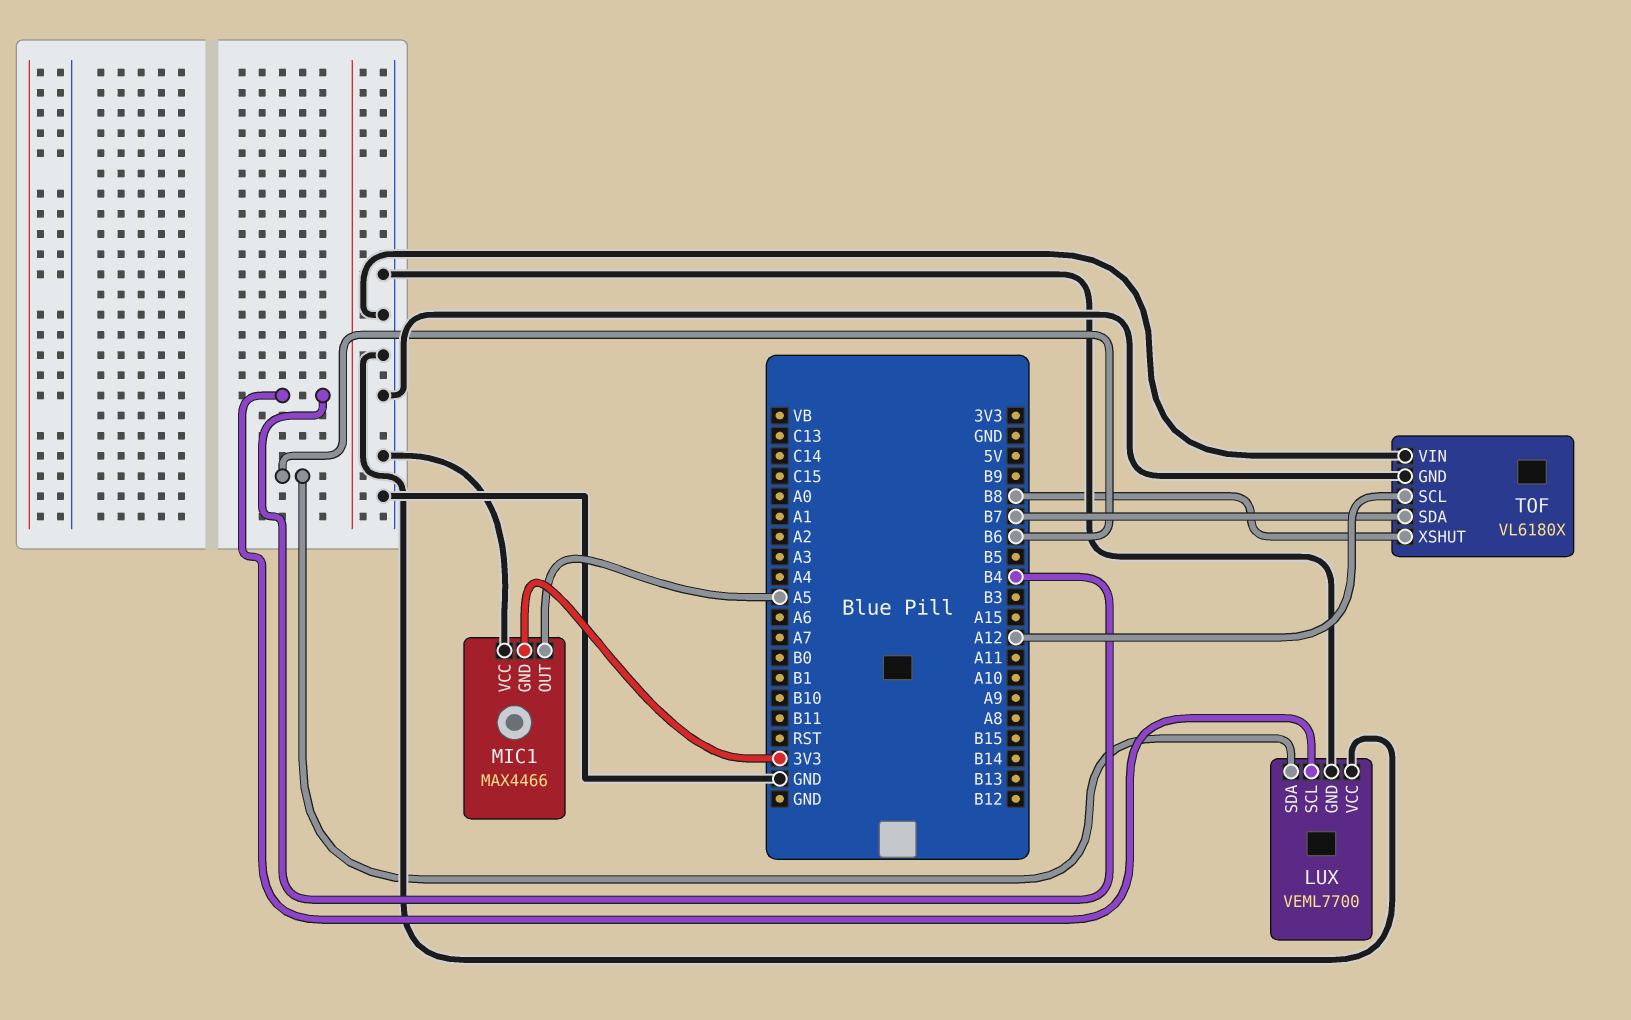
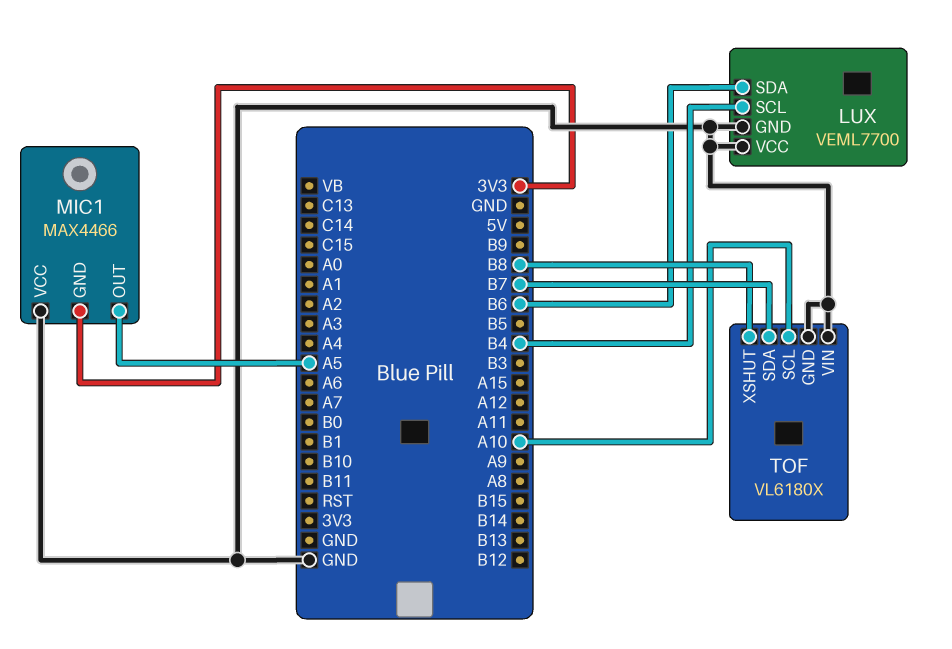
TOF pin SCL: A12 -> A10

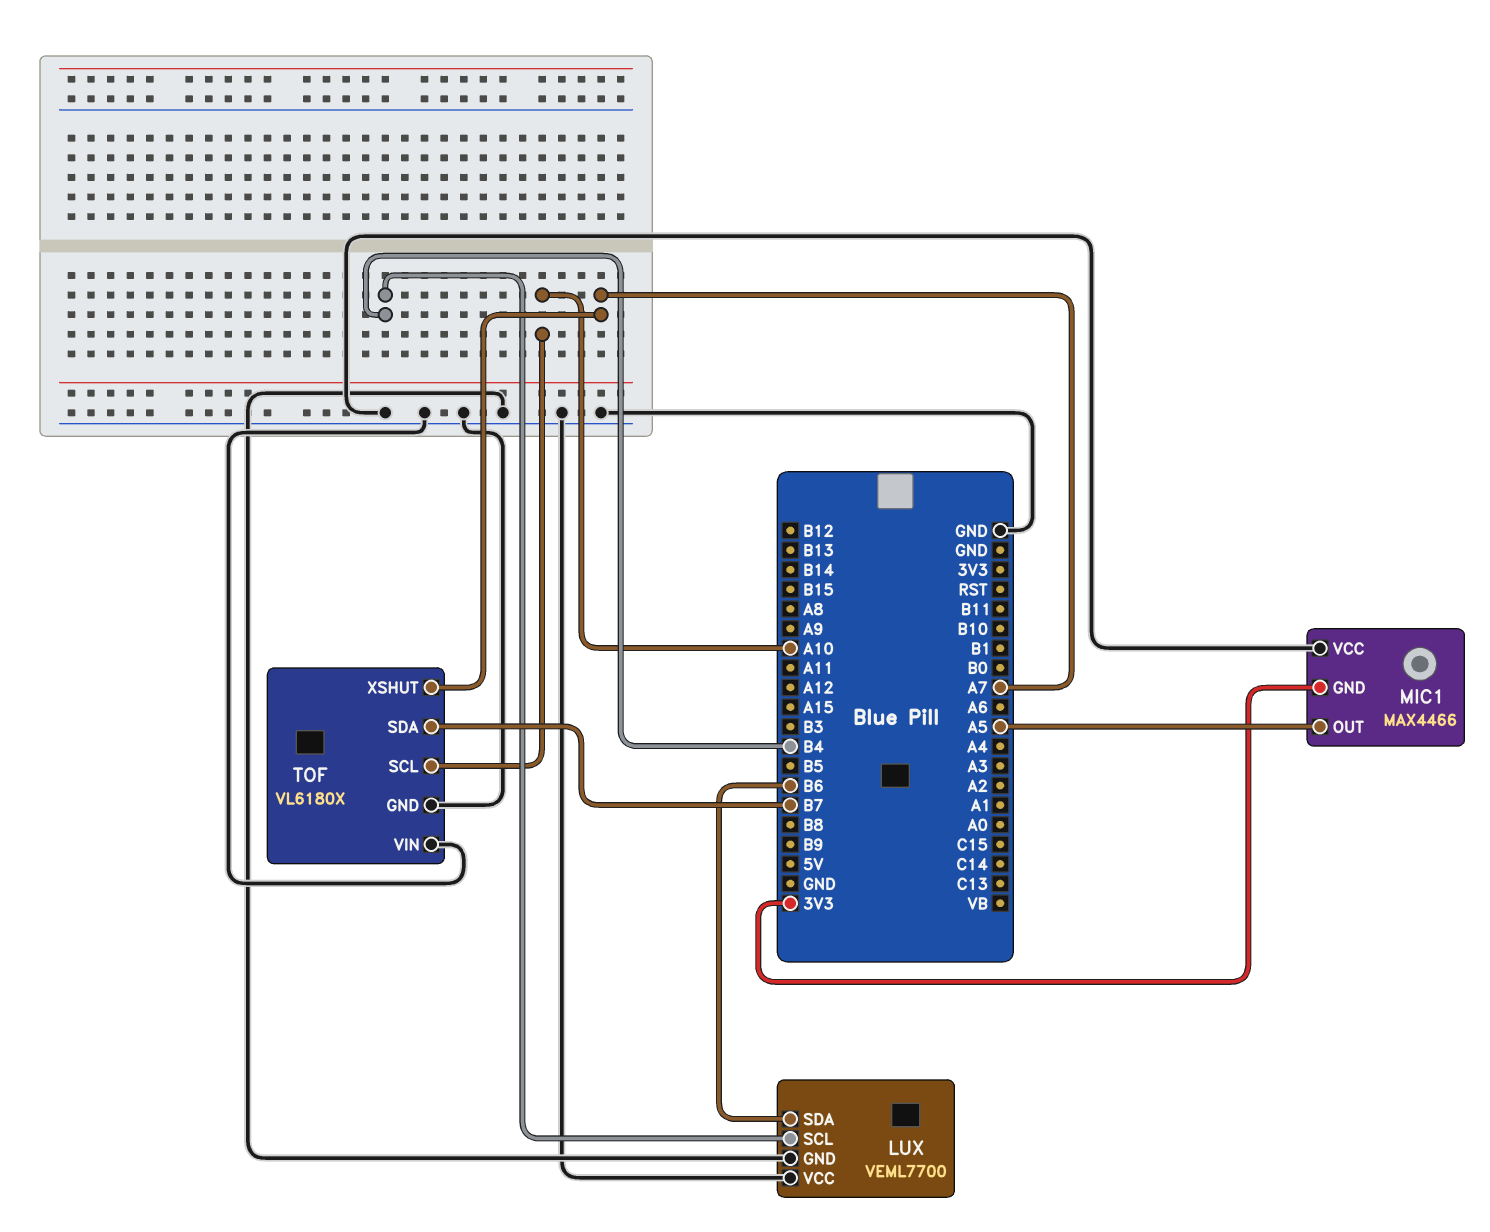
TOF pin XSHUT: B8 -> A7

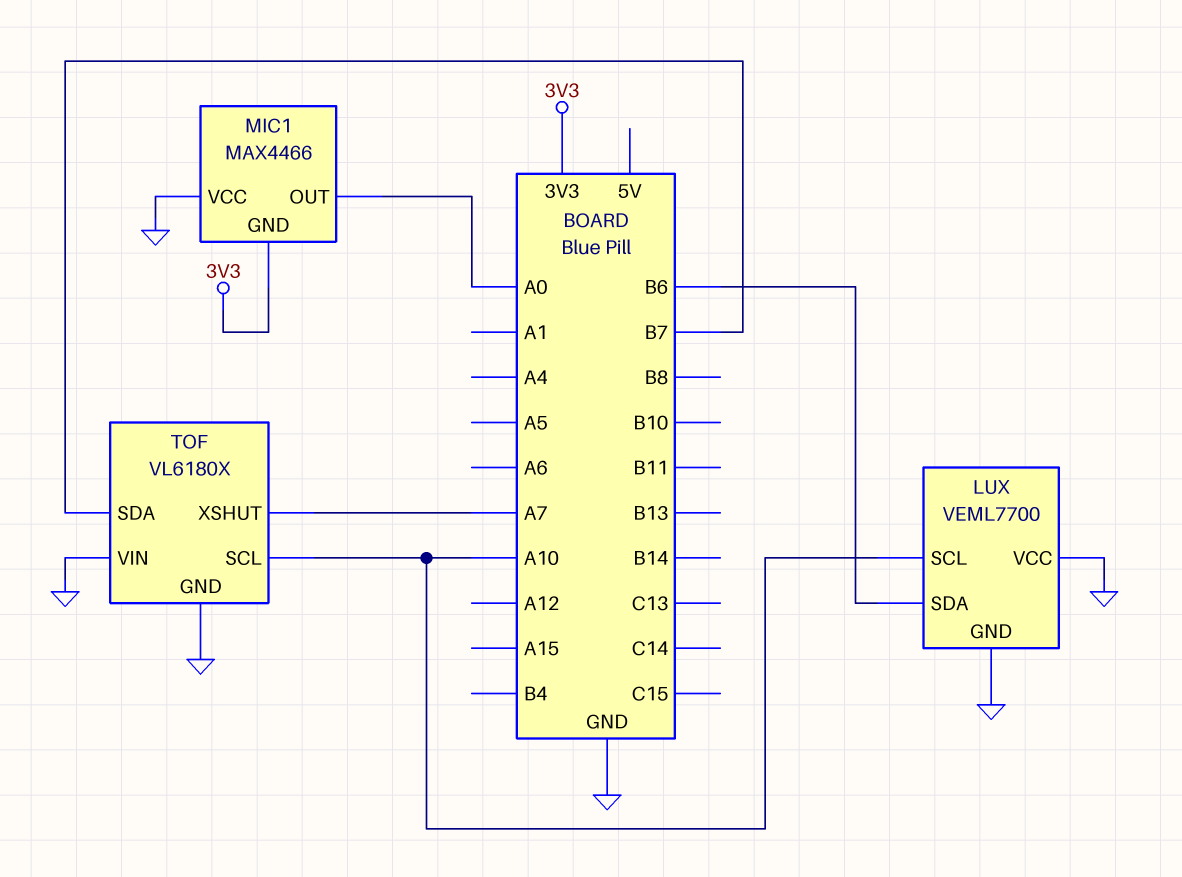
LUX pin SCL: B4 -> A10
MIC1 pin OUT: A5 -> A0

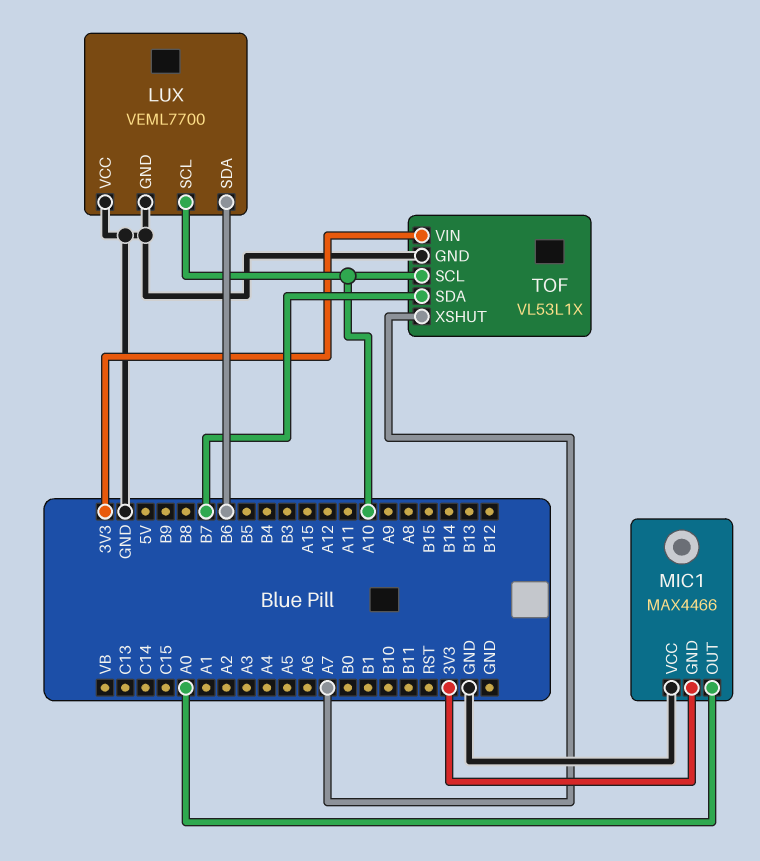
TOF: VL6180X -> VL53L1X
TOF pin VIN: GND -> 3V3

